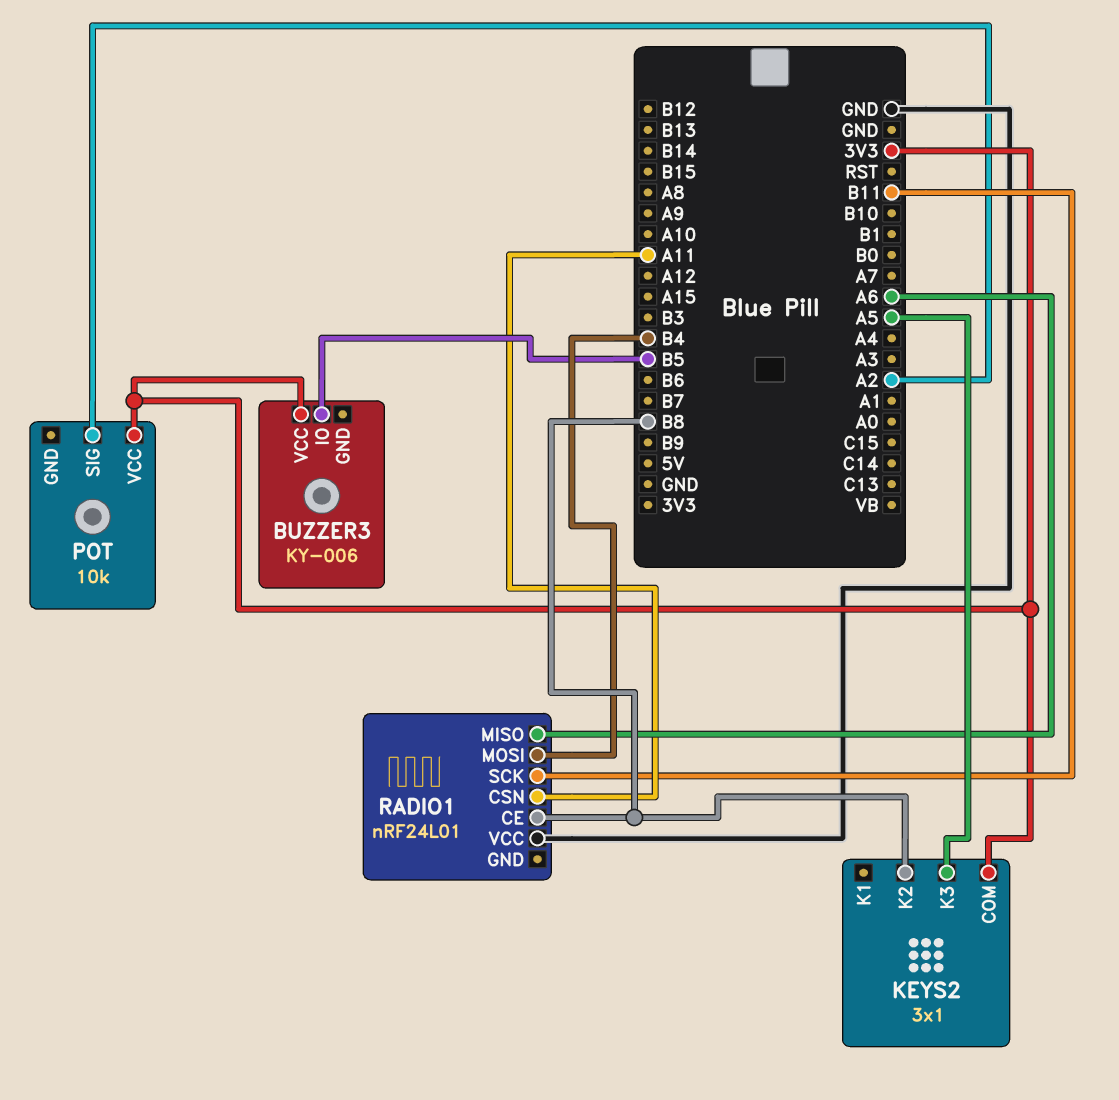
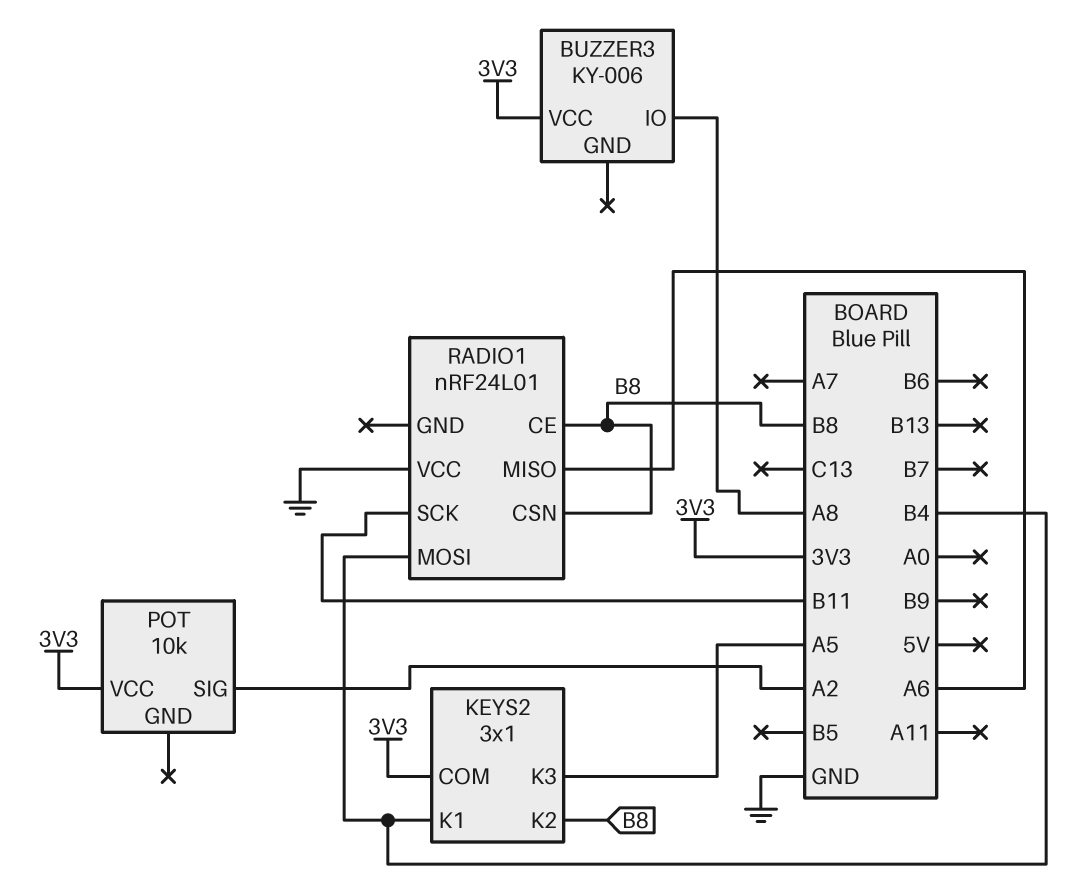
BUZZER3 pin IO: B5 -> A8
KEYS2 pin K1: none -> B4
RADIO1 pin CSN: A11 -> B8

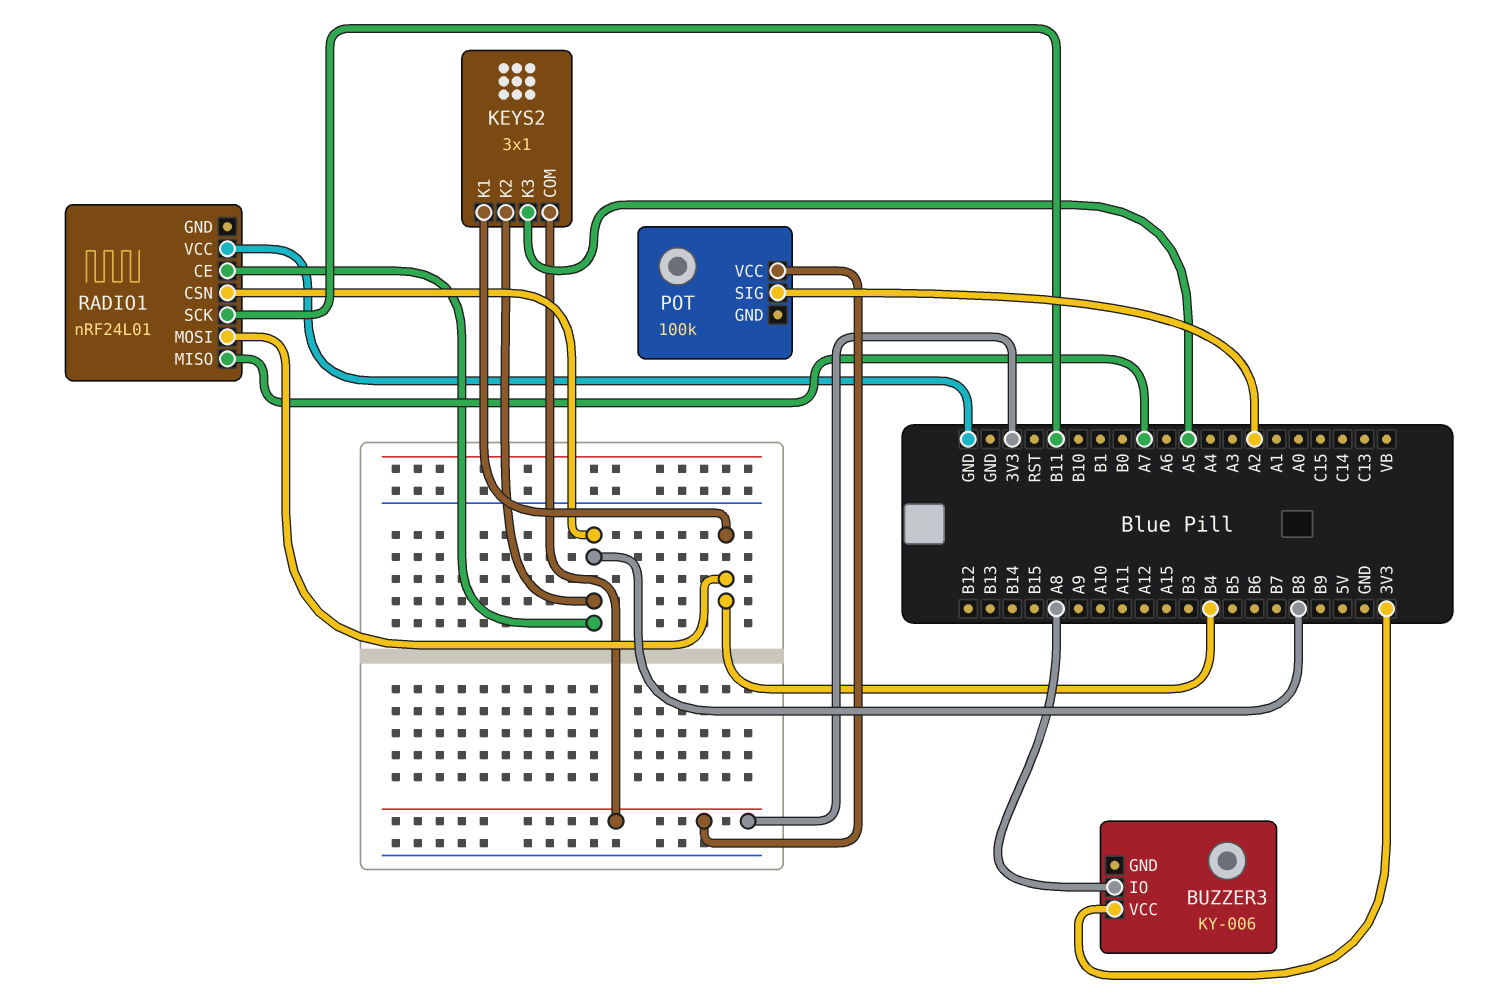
POT: 10k -> 100k
RADIO1 pin MISO: A6 -> A7

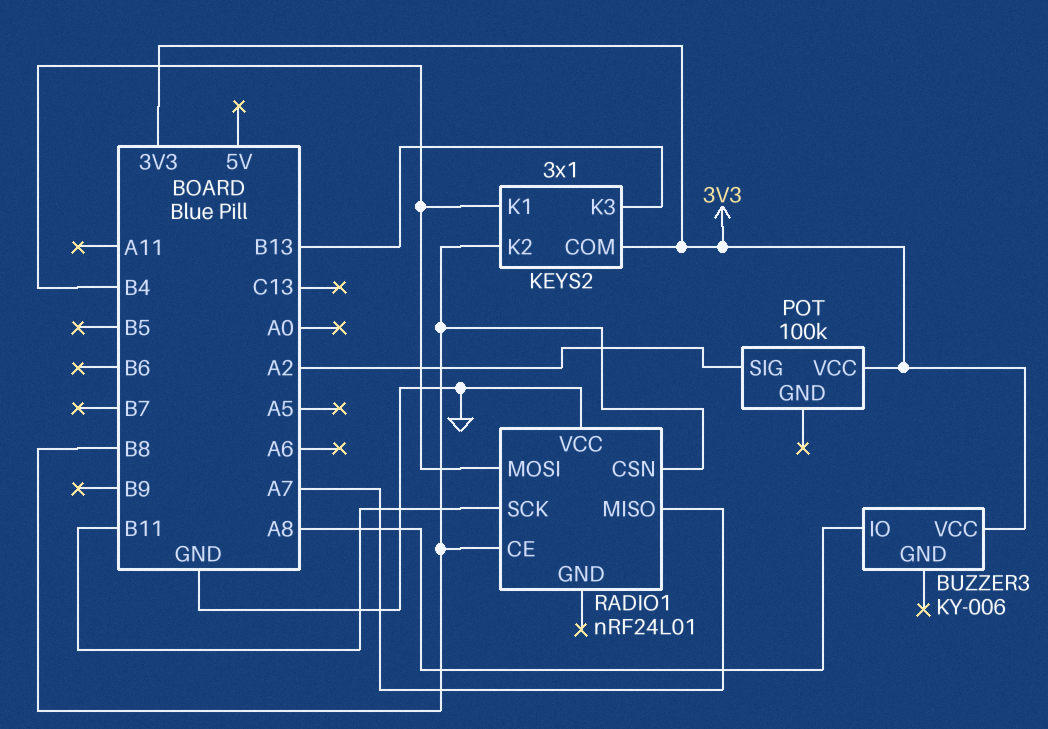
KEYS2 pin K3: A5 -> B13

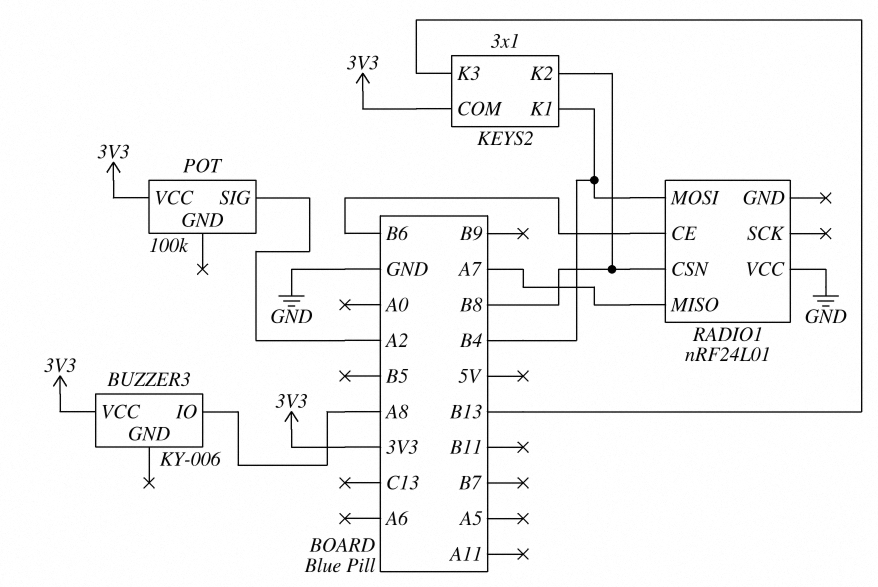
RADIO1 pin CE: B8 -> B6
RADIO1 pin SCK: B11 -> none

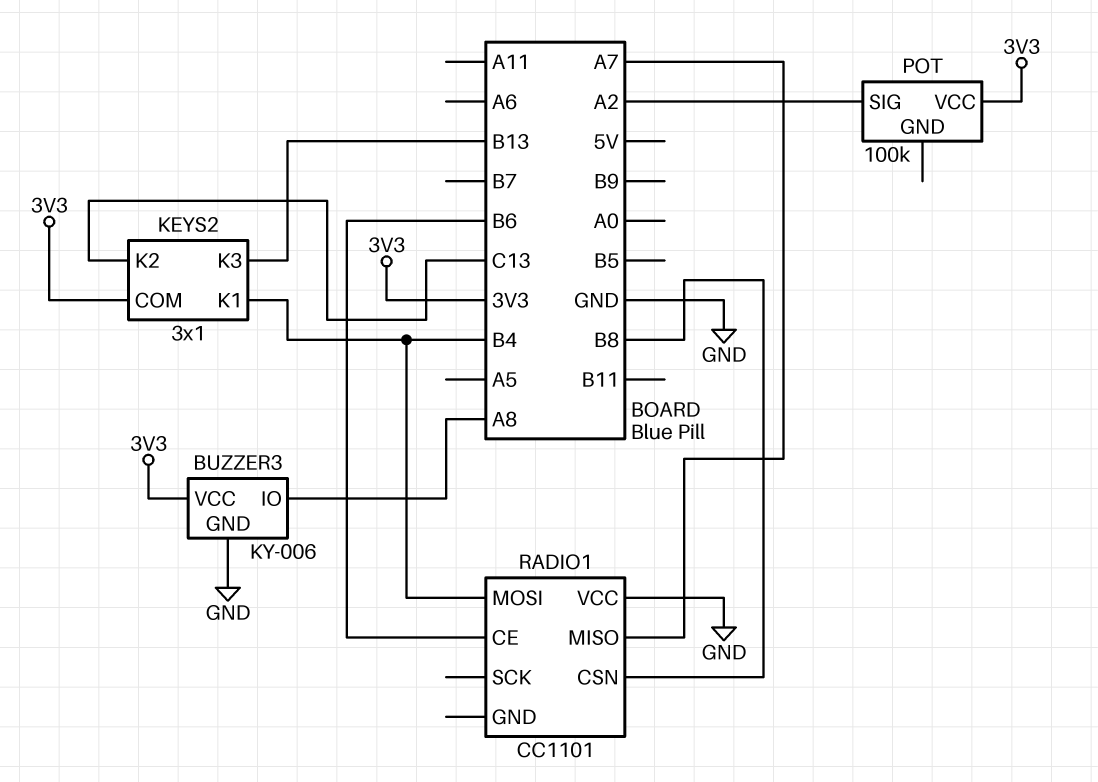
BUZZER3 pin GND: none -> GND
KEYS2 pin K2: B8 -> C13
RADIO1: nRF24L01 -> CC1101

